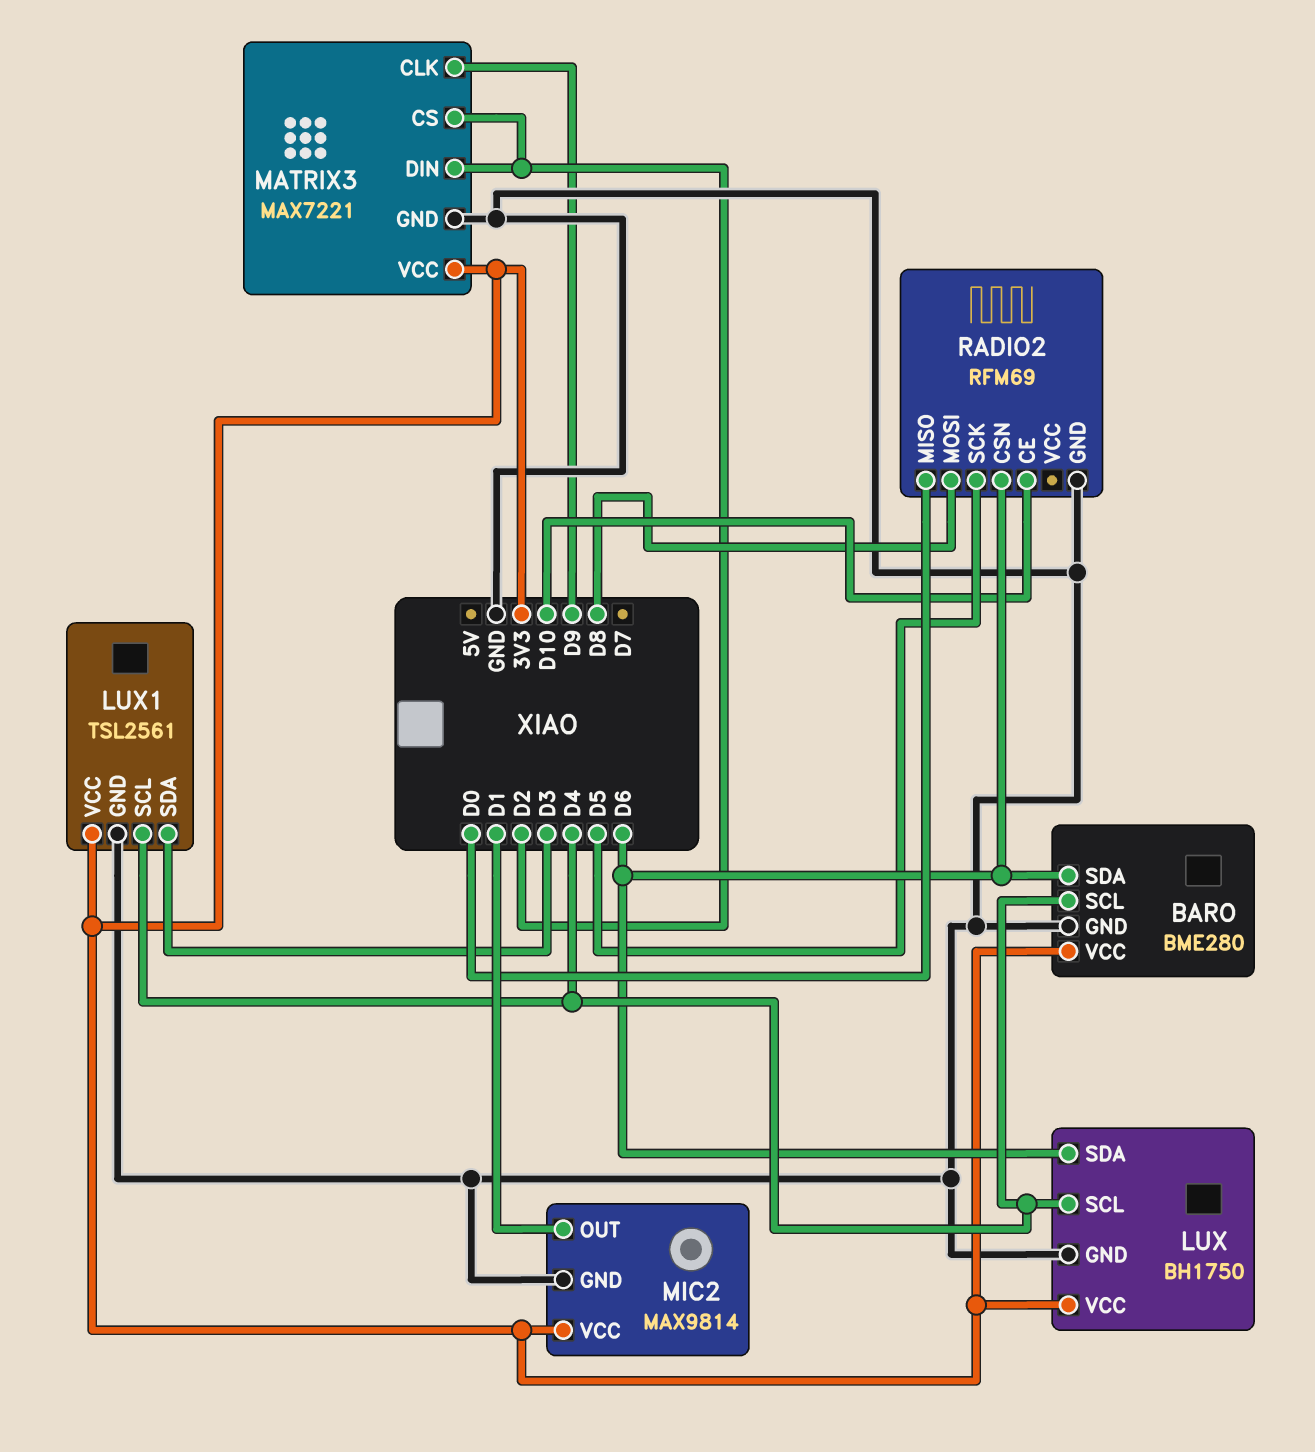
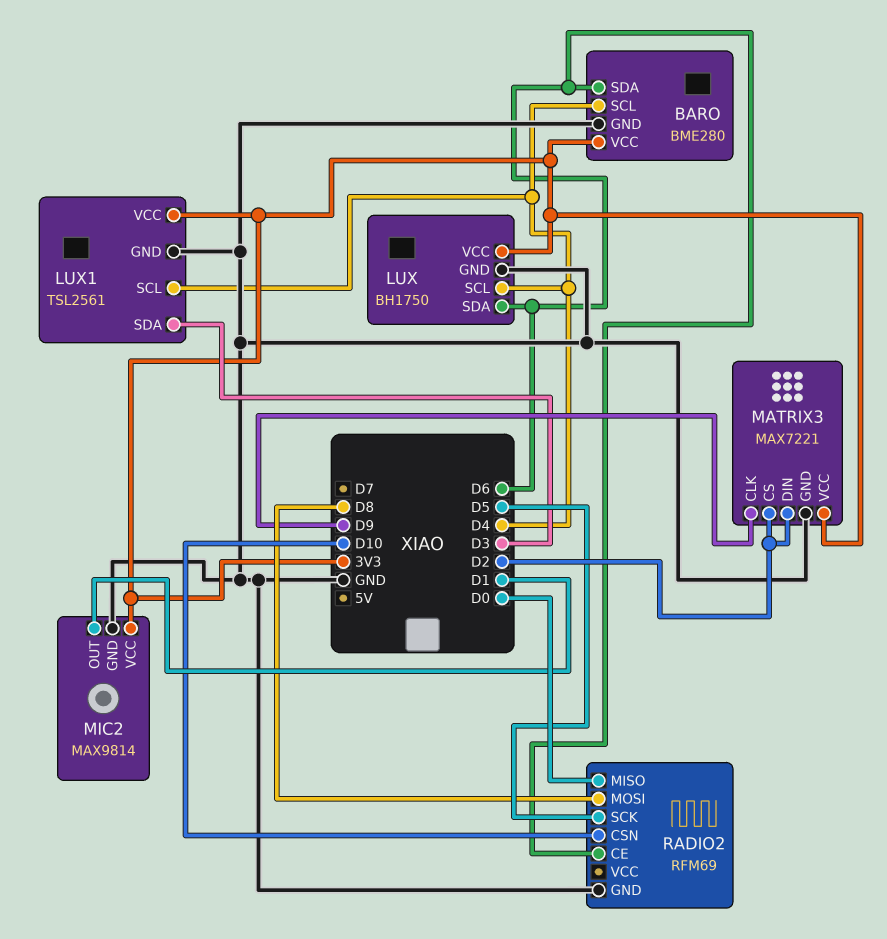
RADIO2 pin CE: D10 -> D6
RADIO2 pin CSN: D6 -> D10

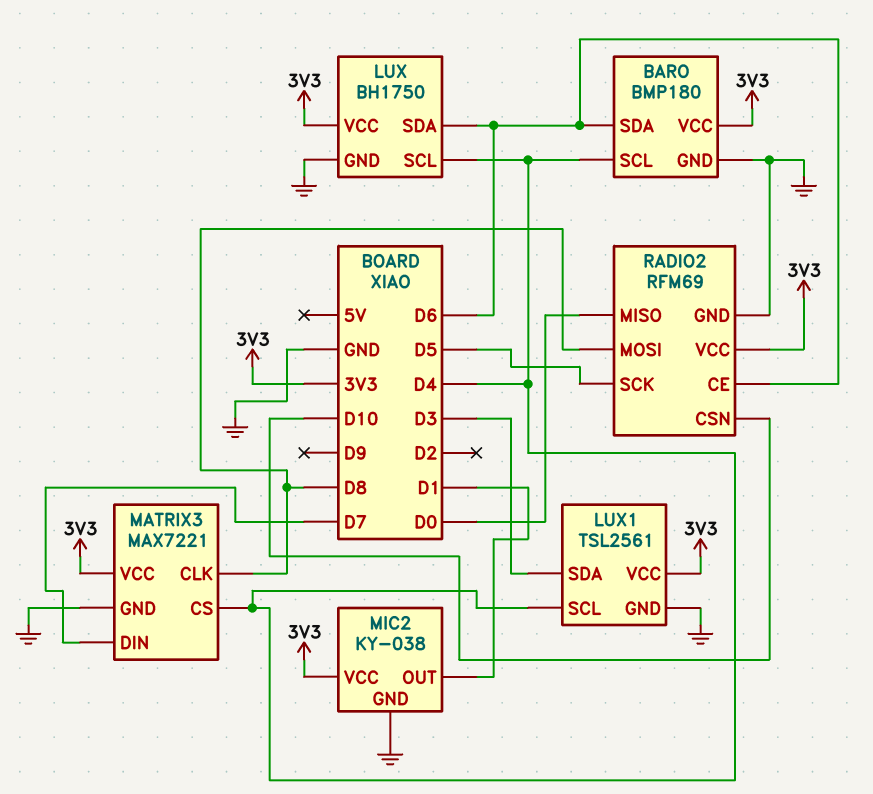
BARO: BME280 -> BMP180
MATRIX3 pin CLK: D9 -> D8
MATRIX3 pin CS: D2 -> D4
MATRIX3 pin DIN: D2 -> D7
MIC2: MAX9814 -> KY-038
RADIO2 pin VCC: none -> 3V3

